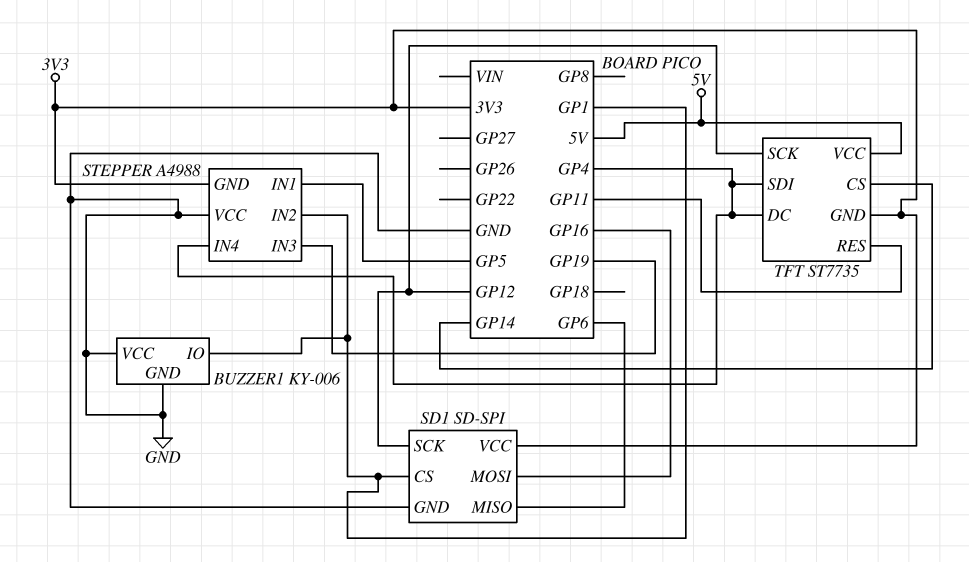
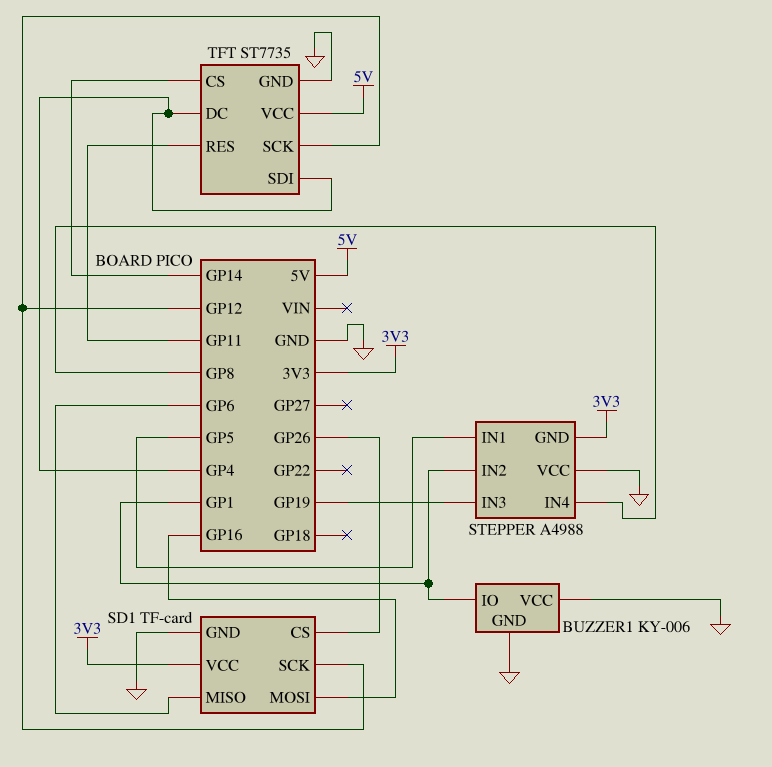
SD1: SD-SPI -> TF-card
SD1 pin CS: GP1 -> GP26
STEPPER pin IN4: GP4 -> GP8
TFT pin GND: 3V3 -> GND

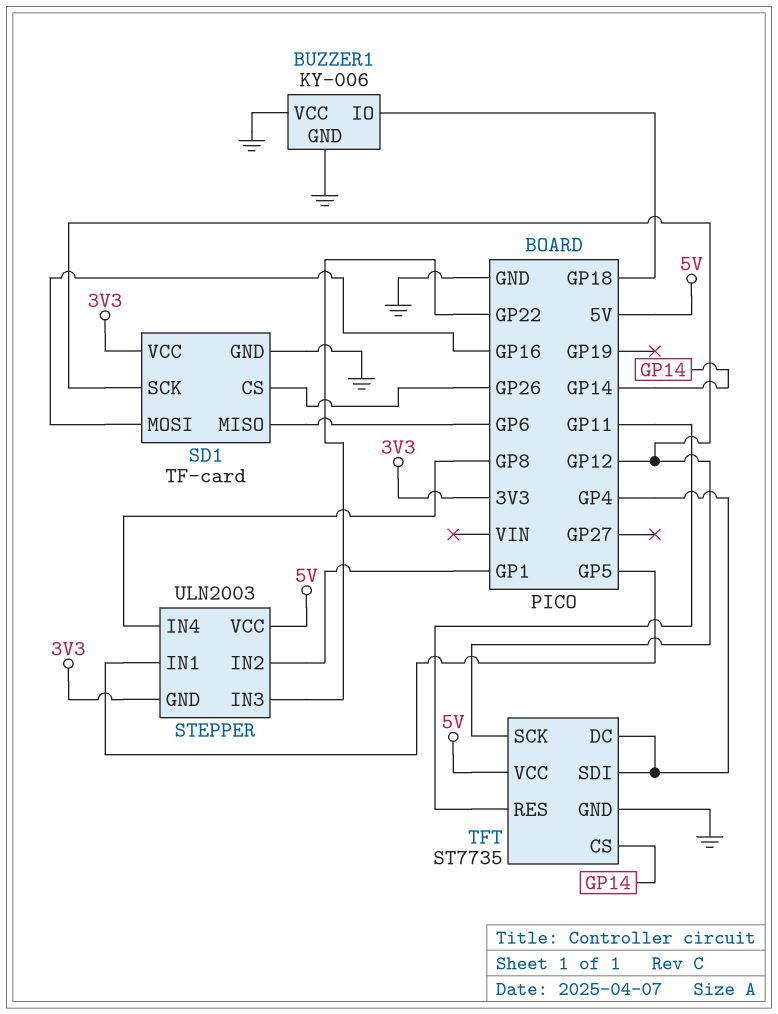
BUZZER1 pin IO: GP1 -> GP18
STEPPER: A4988 -> ULN2003
STEPPER pin IN3: GP19 -> GP22
STEPPER pin VCC: GND -> 5V

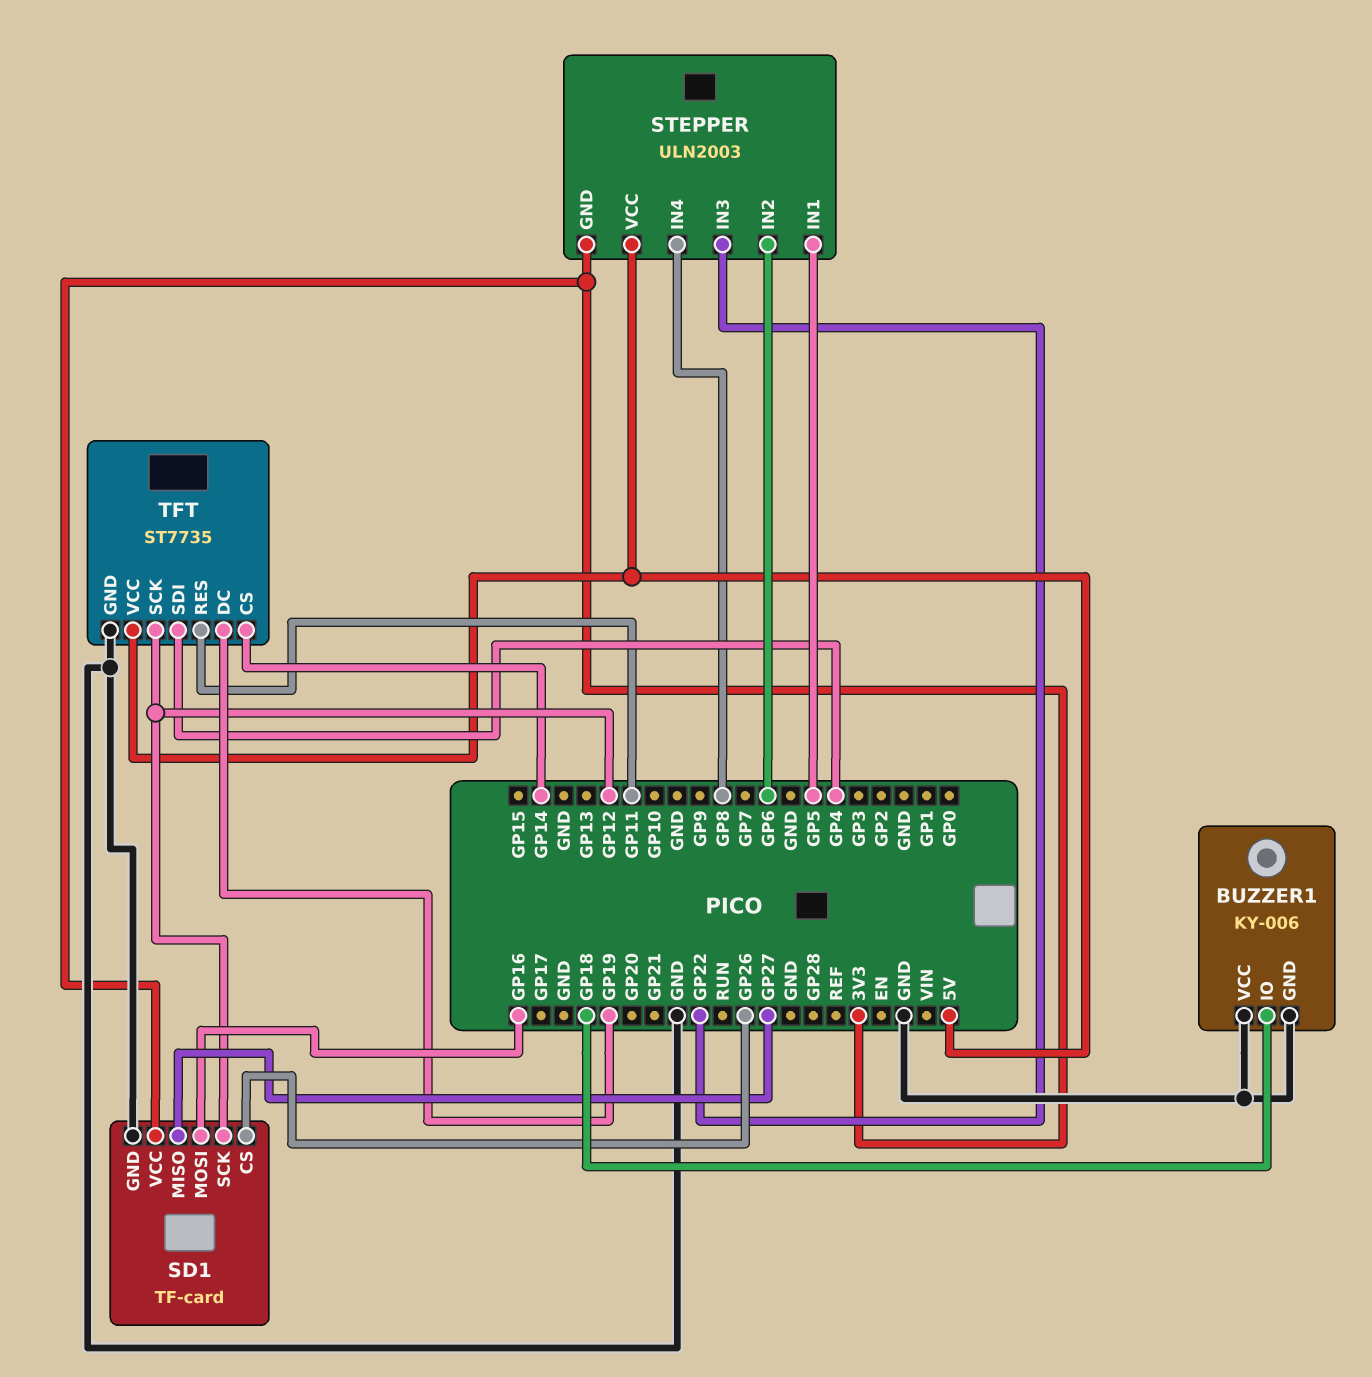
SD1 pin MISO: GP6 -> GP27
STEPPER pin IN2: GP1 -> GP6
TFT pin DC: GP4 -> GP19

